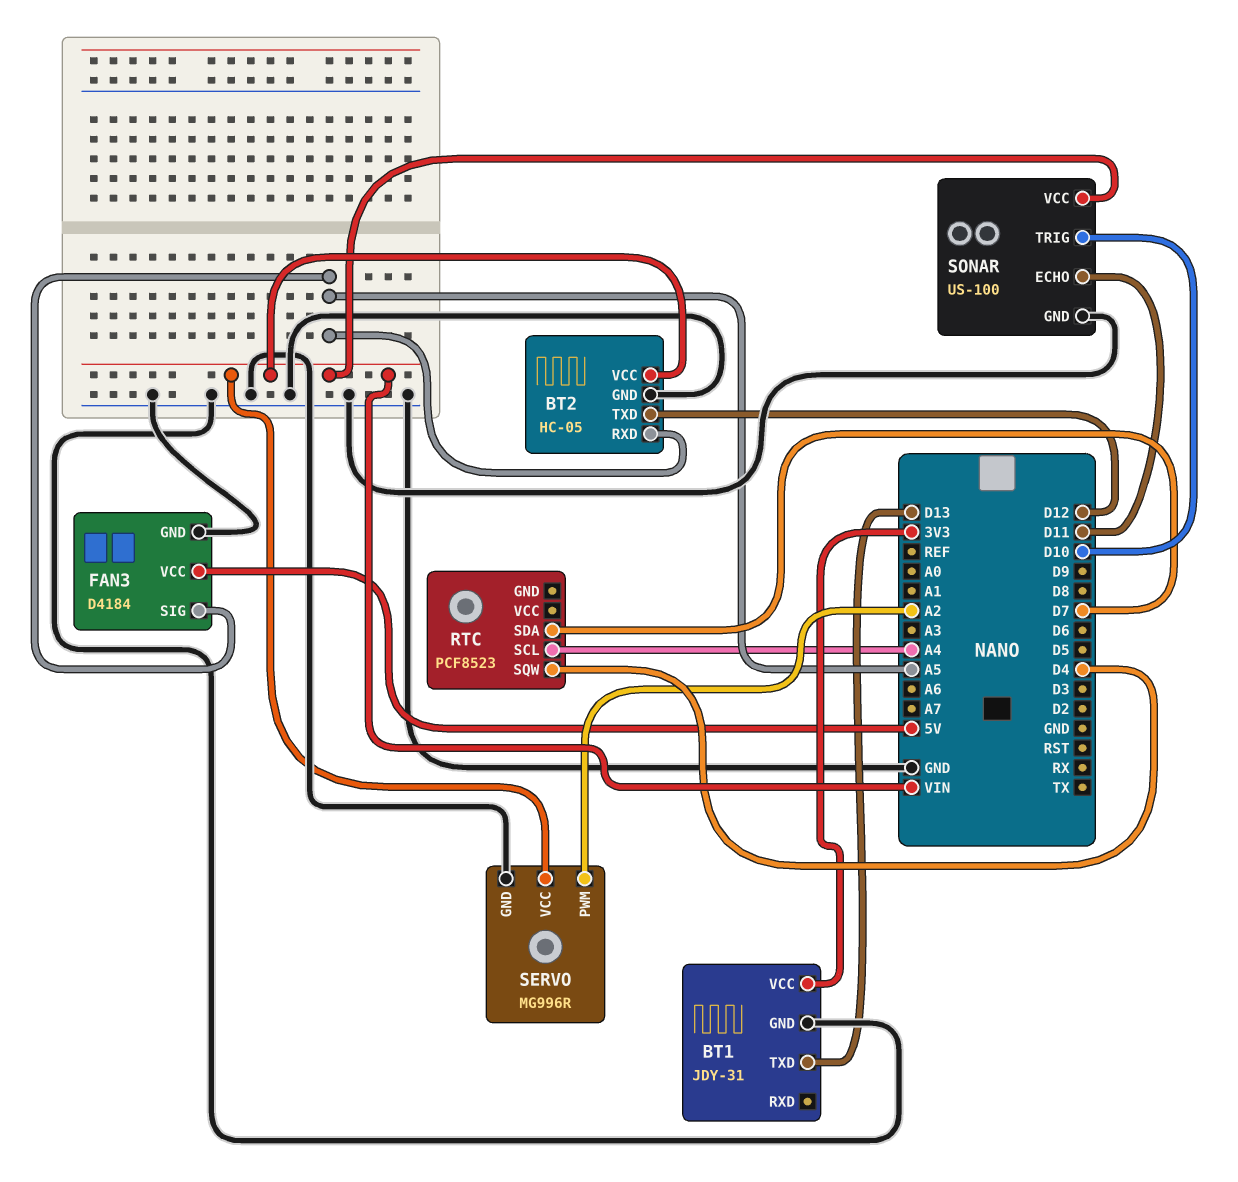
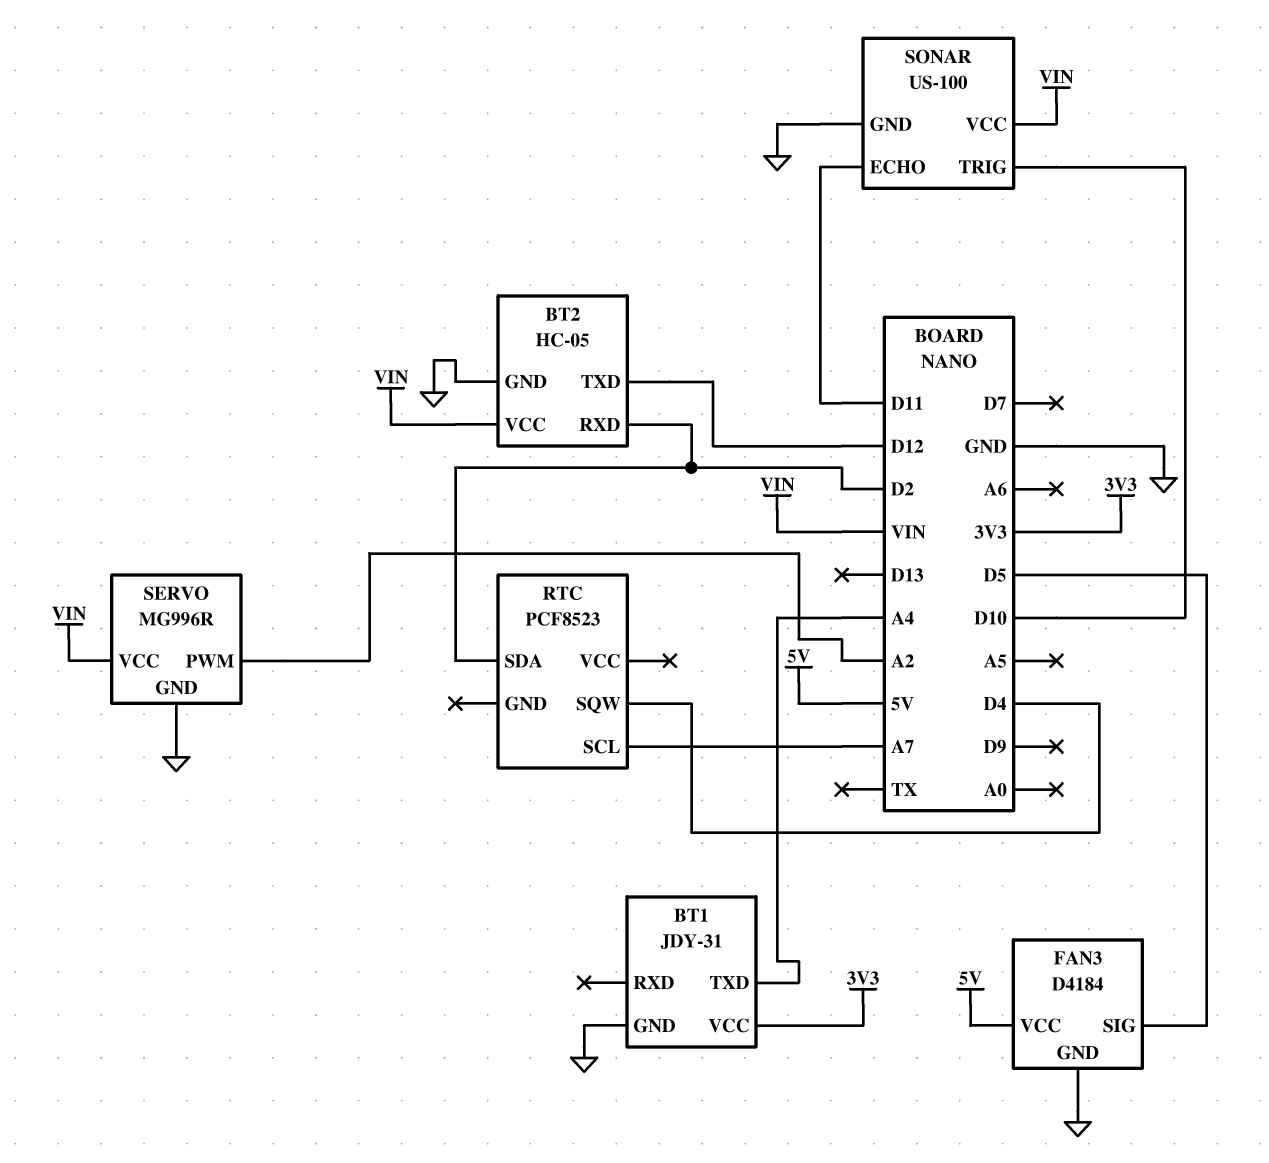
BT1 pin TXD: D13 -> A4
BT2 pin RXD: A5 -> D2
FAN3 pin SIG: A5 -> D5
RTC pin SCL: A4 -> A7
RTC pin SDA: D7 -> D2

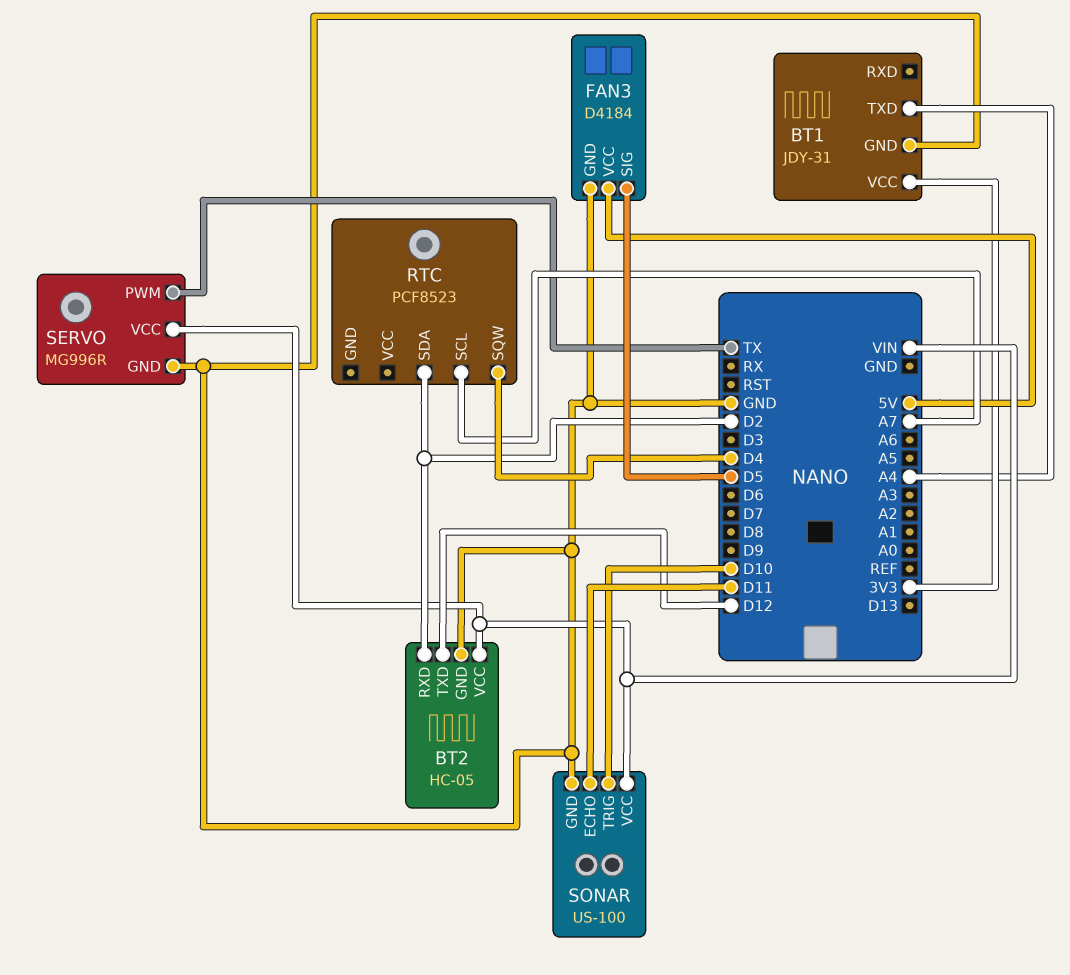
SERVO pin PWM: A2 -> TX

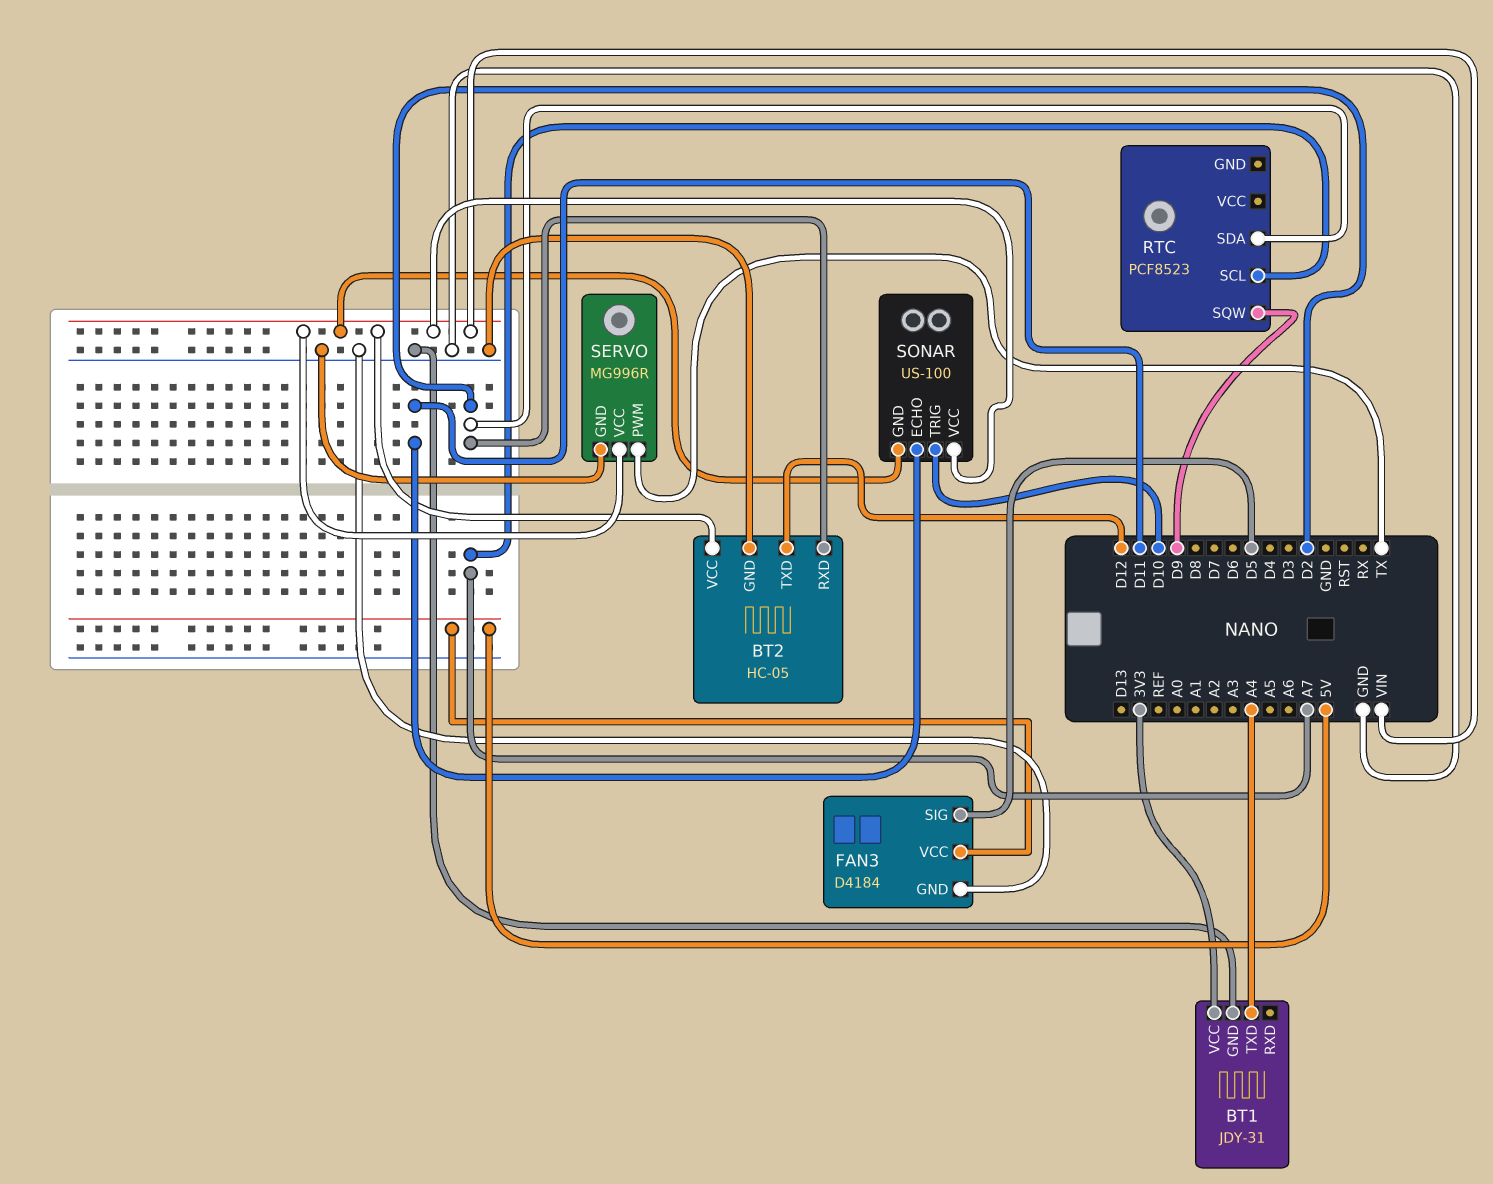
RTC pin SQW: D4 -> D9
SONAR pin GND: GND -> VIN

